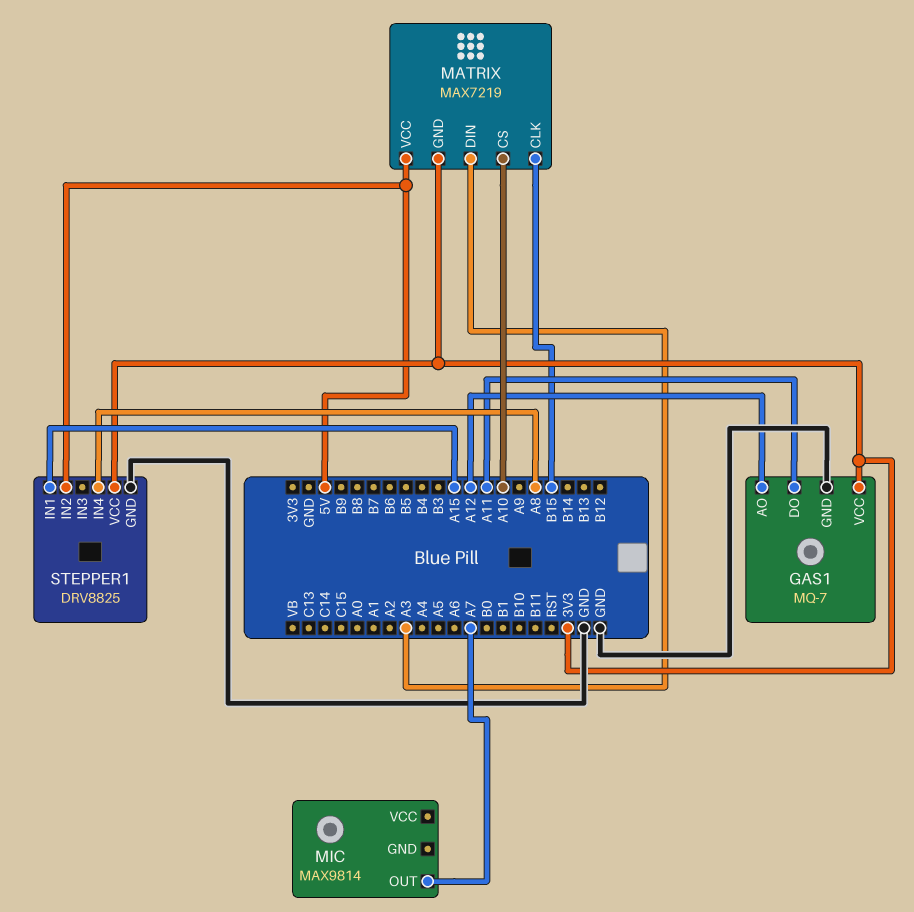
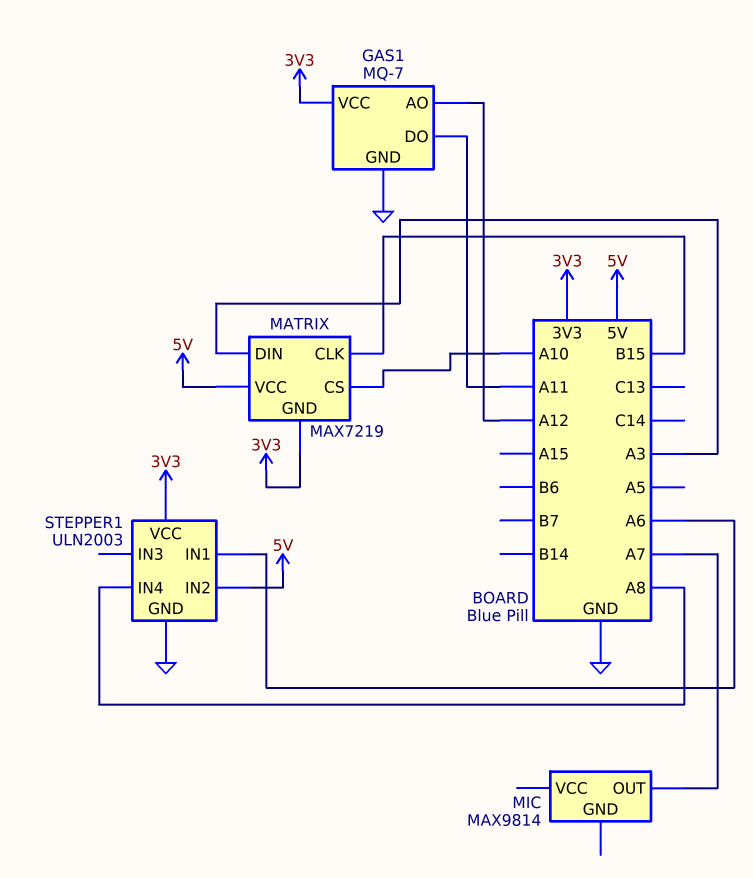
STEPPER1: DRV8825 -> ULN2003
STEPPER1 pin IN1: A15 -> A6

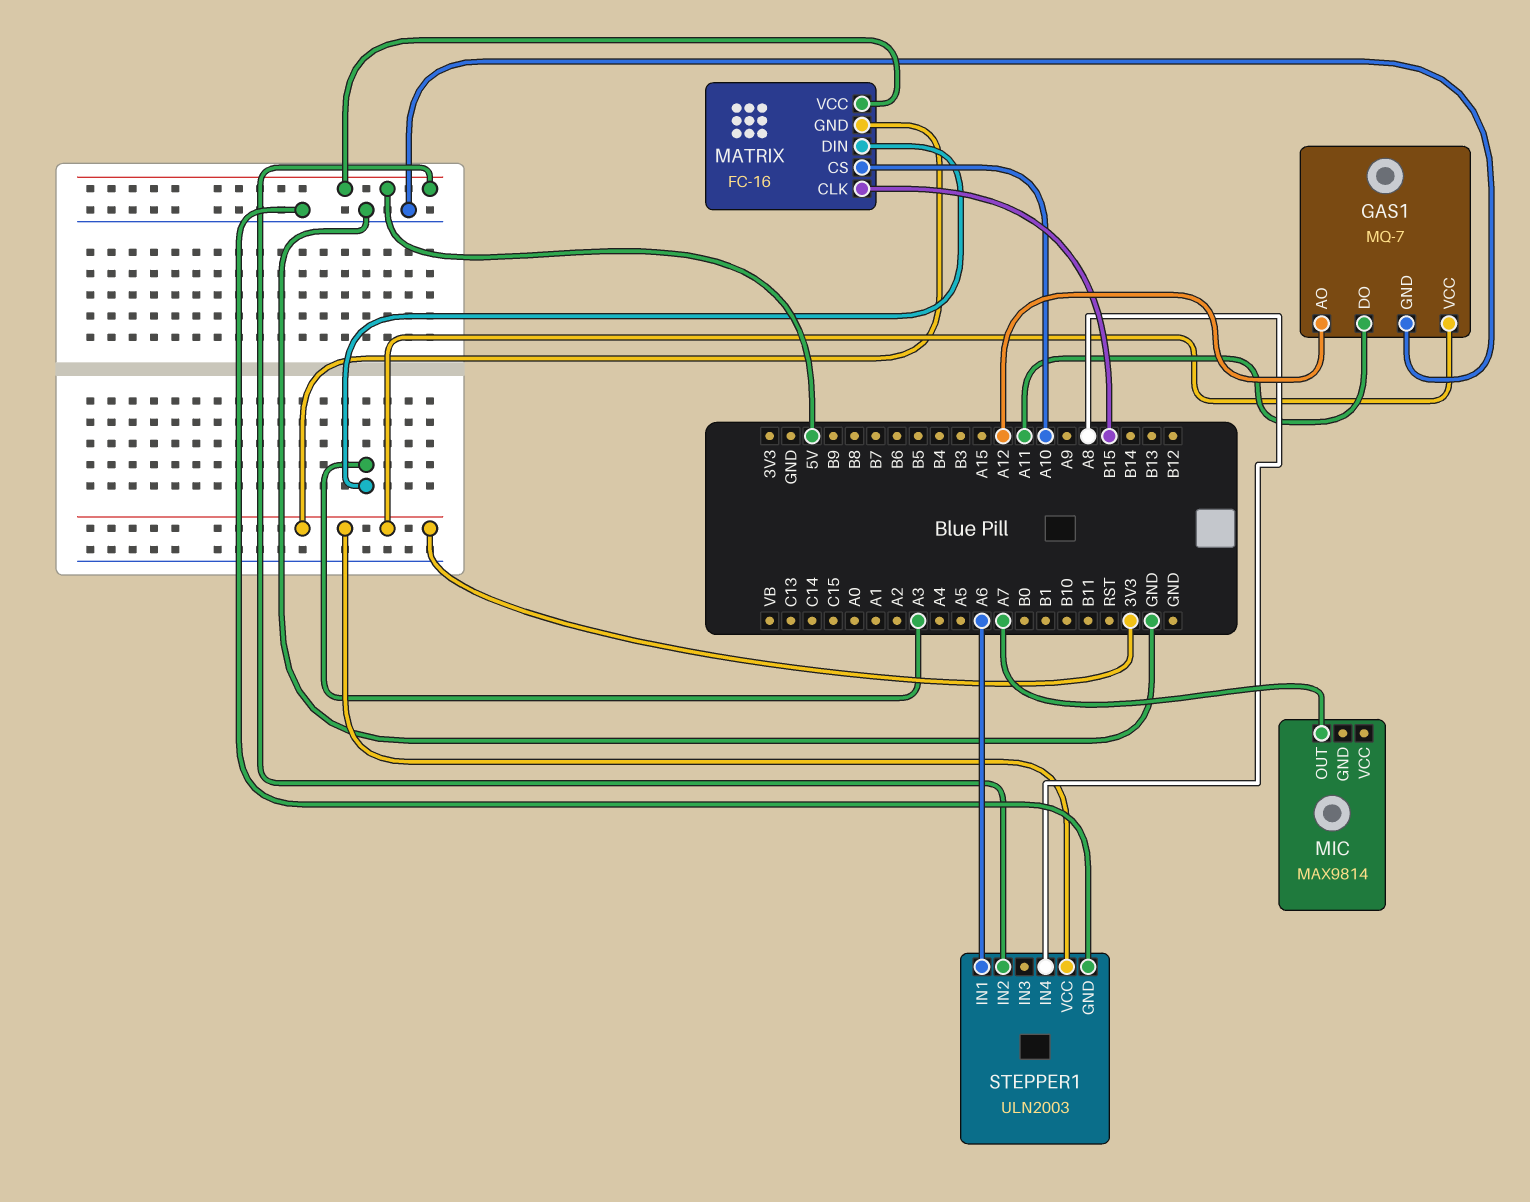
MATRIX: MAX7219 -> FC-16

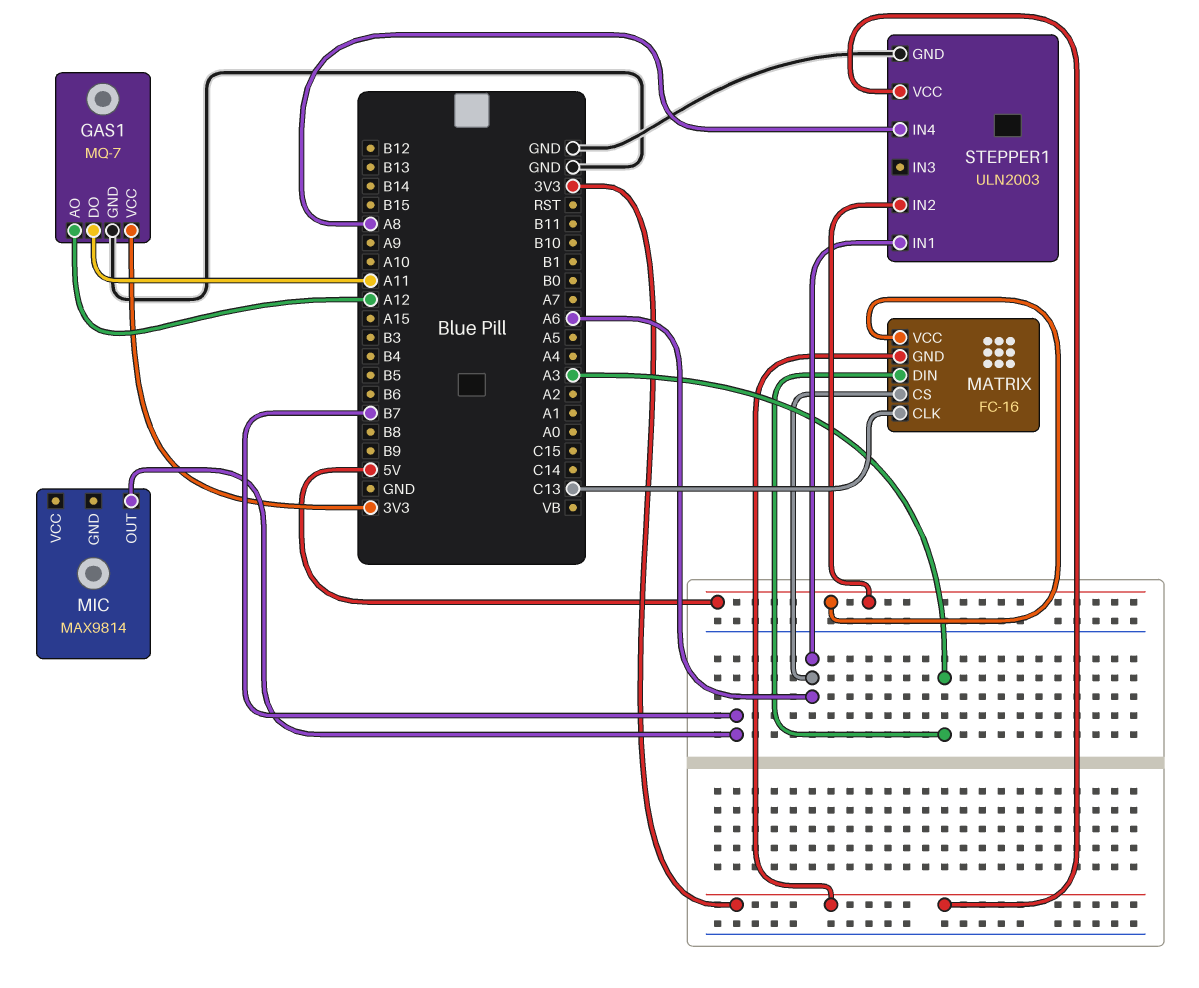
MATRIX pin CLK: B15 -> C13
MATRIX pin CS: A10 -> A6
MIC pin OUT: A7 -> B7

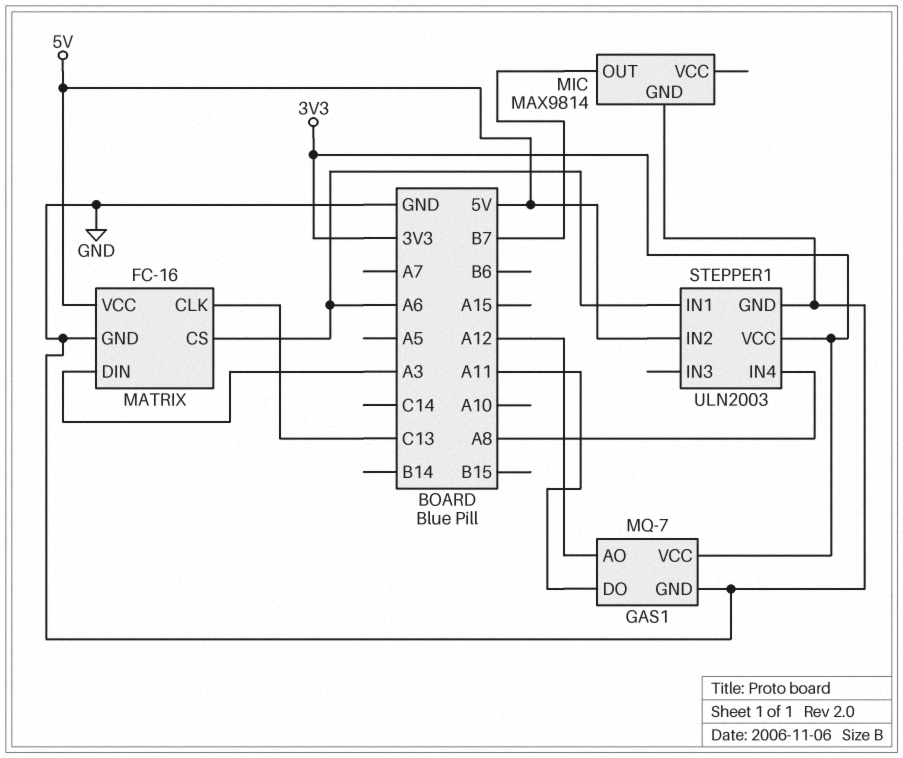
MATRIX pin GND: 3V3 -> GND
MIC pin GND: none -> GND

